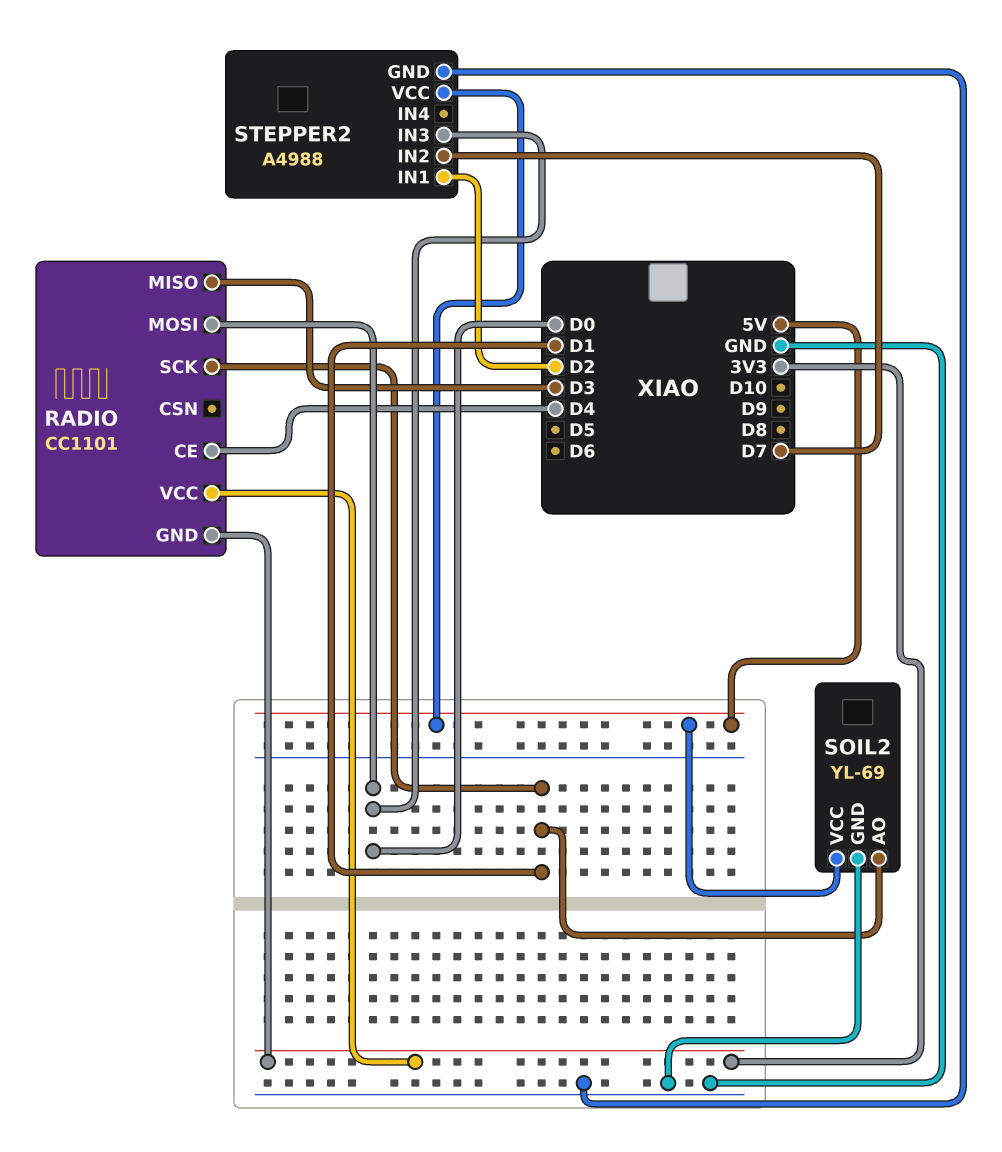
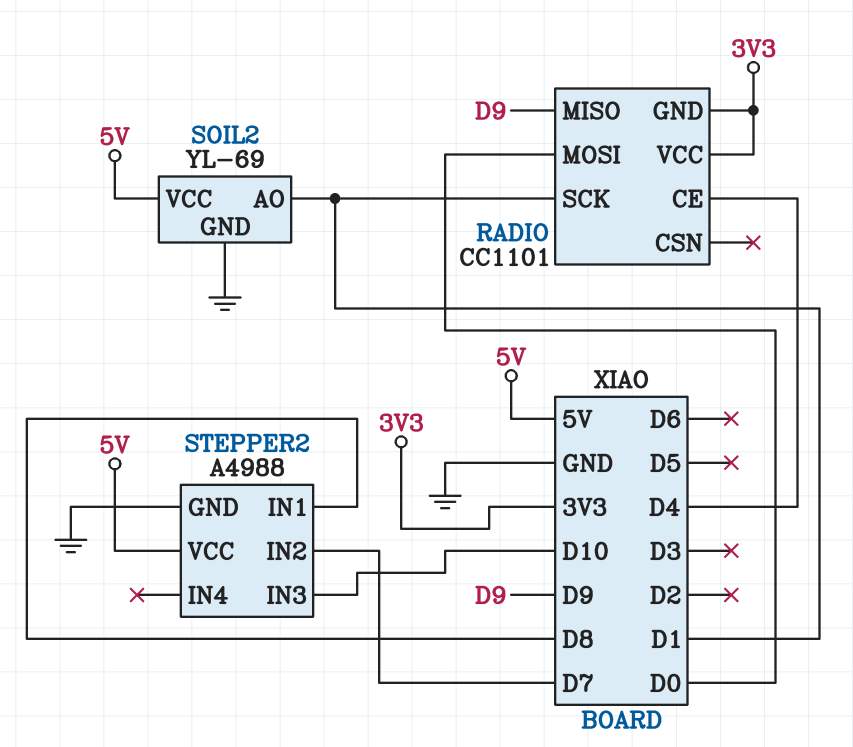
RADIO pin MISO: D3 -> D9
STEPPER2 pin IN1: D2 -> D8
STEPPER2 pin IN3: D0 -> D10

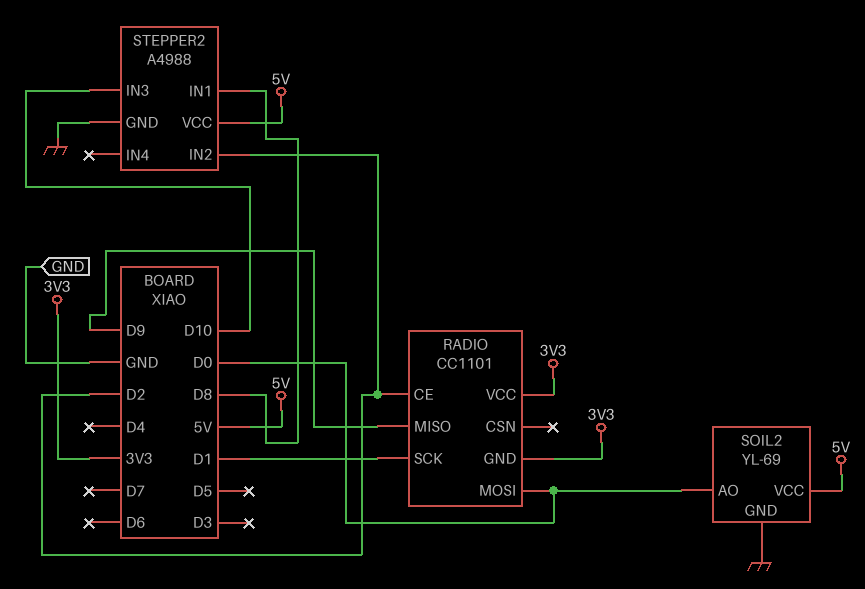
RADIO pin CE: D4 -> D2
SOIL2 pin AO: D1 -> D0
STEPPER2 pin IN2: D7 -> D2

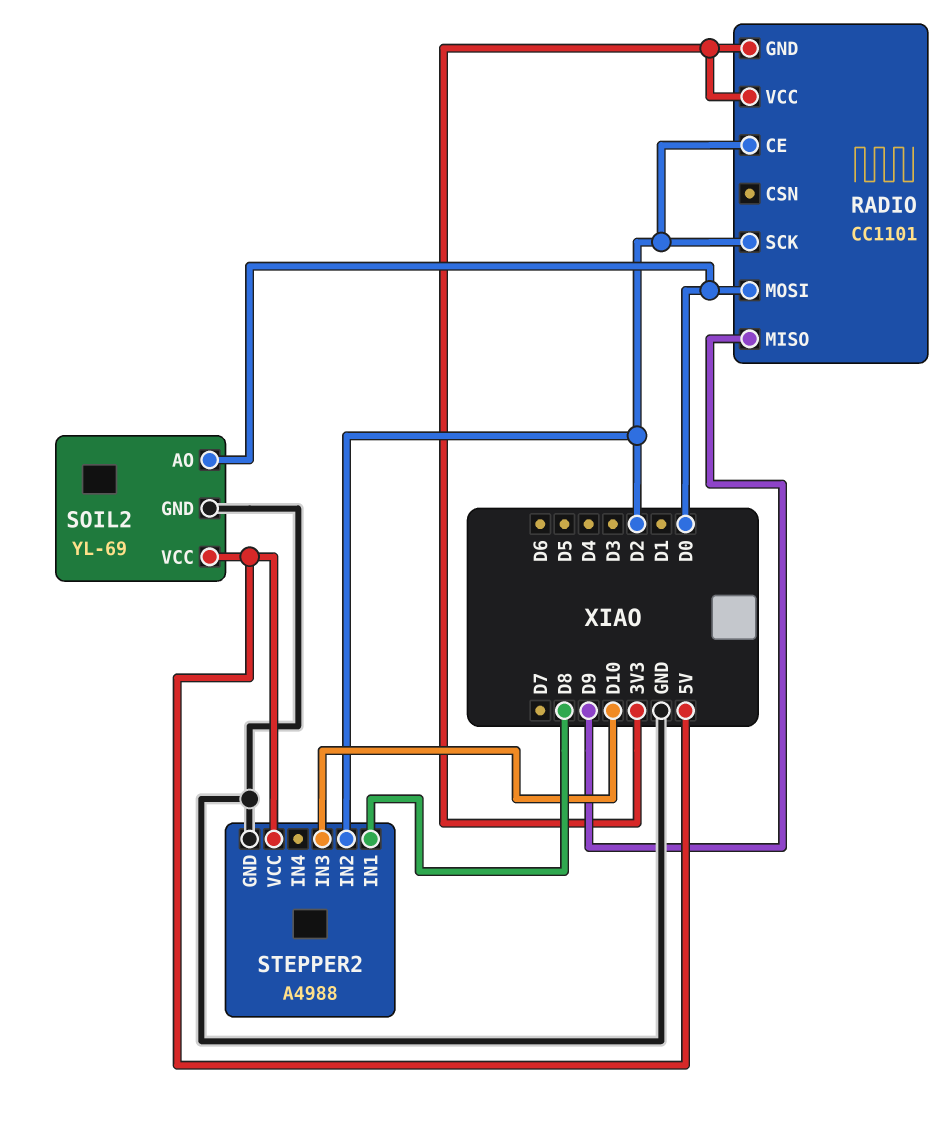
RADIO pin SCK: D1 -> D2

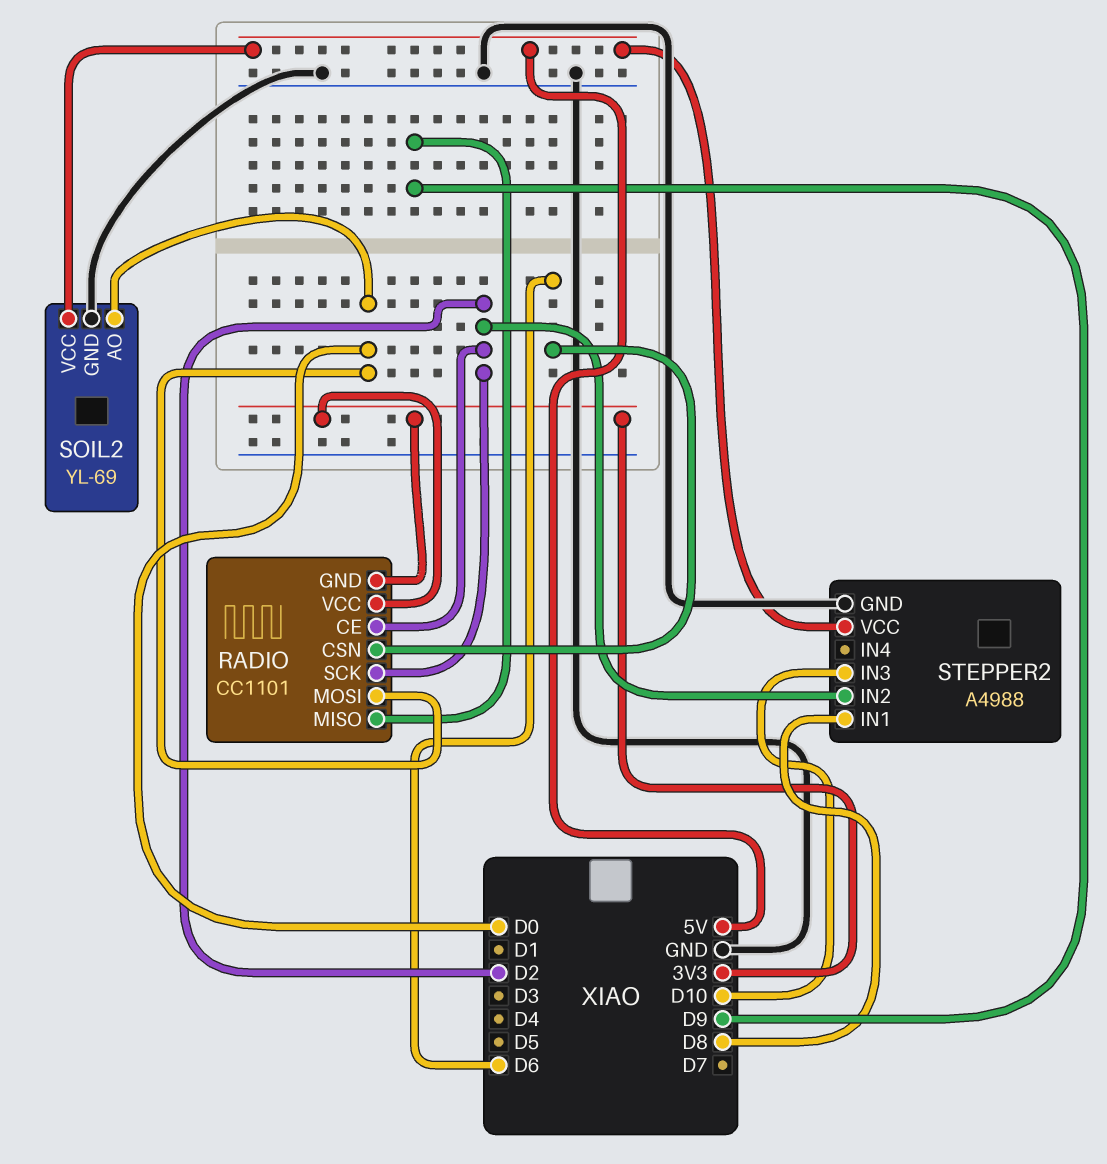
RADIO pin CSN: none -> D6

